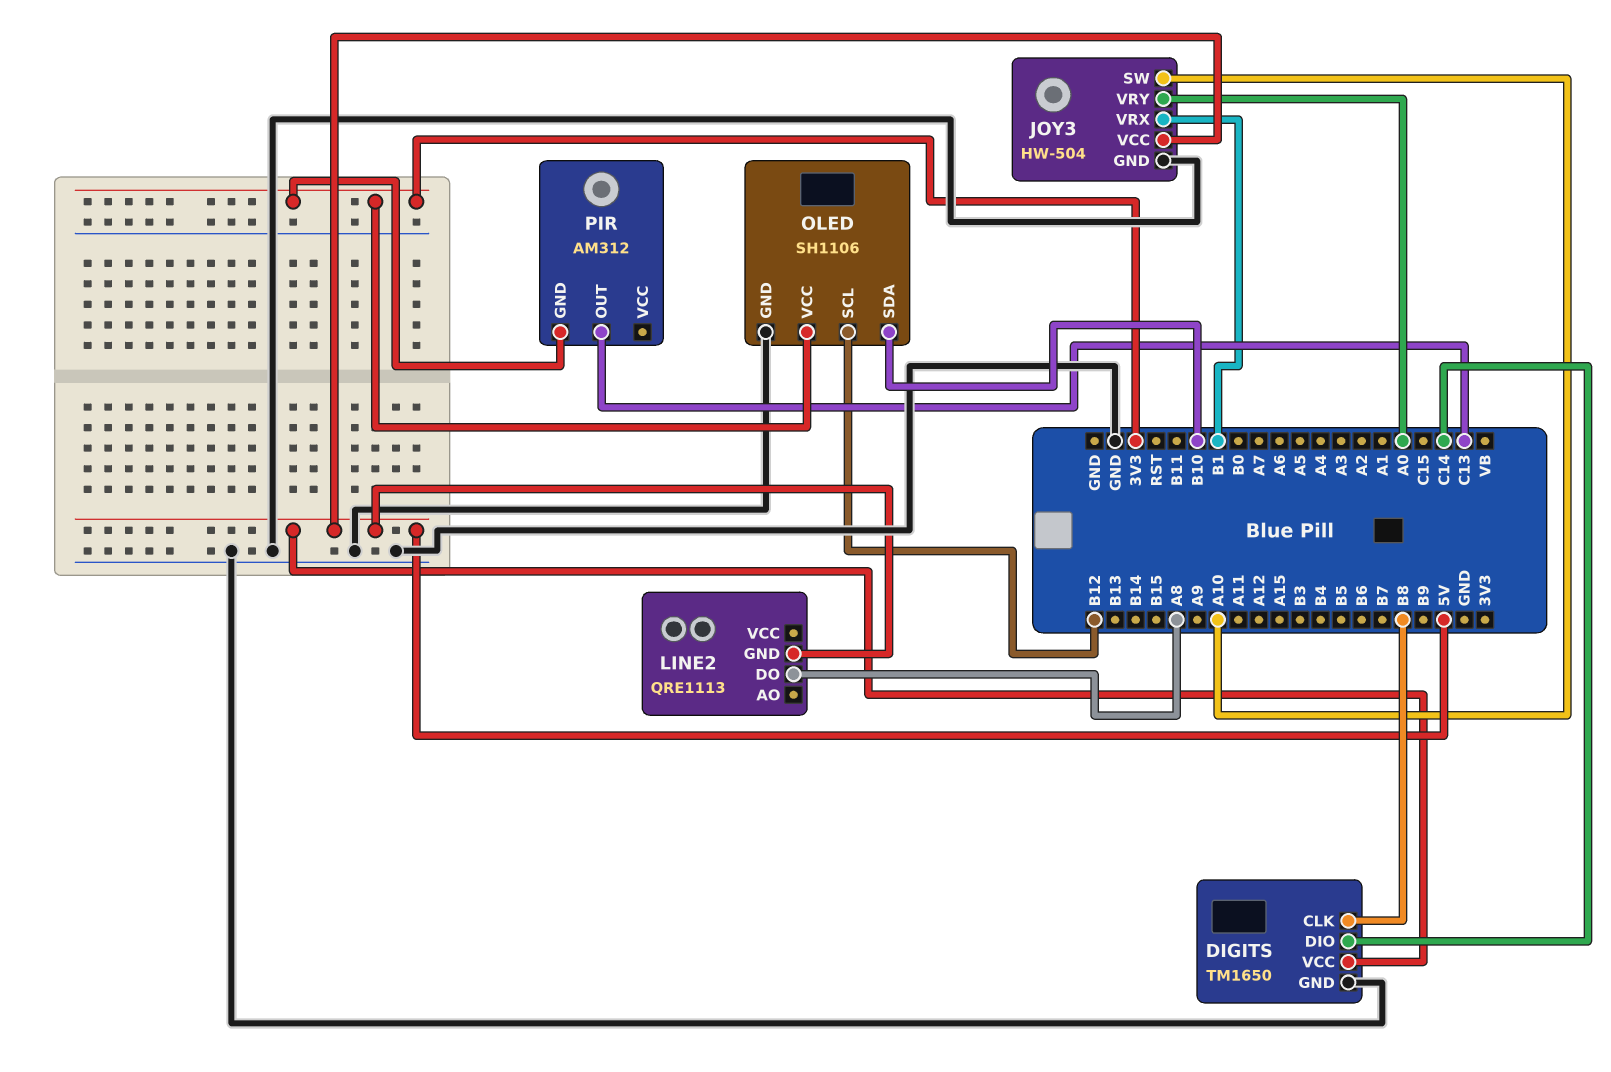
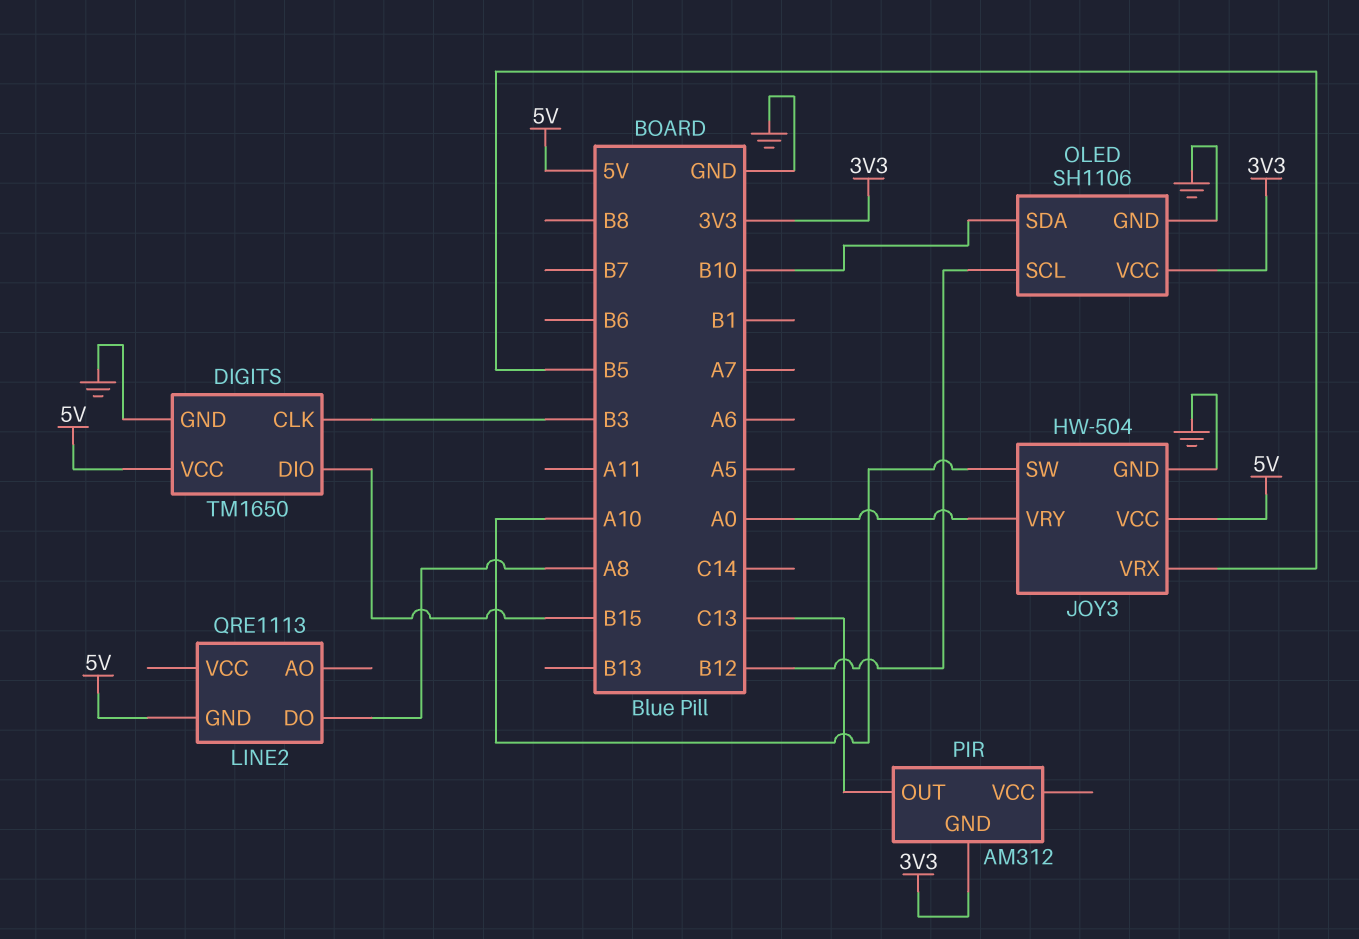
DIGITS pin CLK: B8 -> B3
DIGITS pin DIO: C14 -> B15
JOY3 pin VRX: B1 -> B5

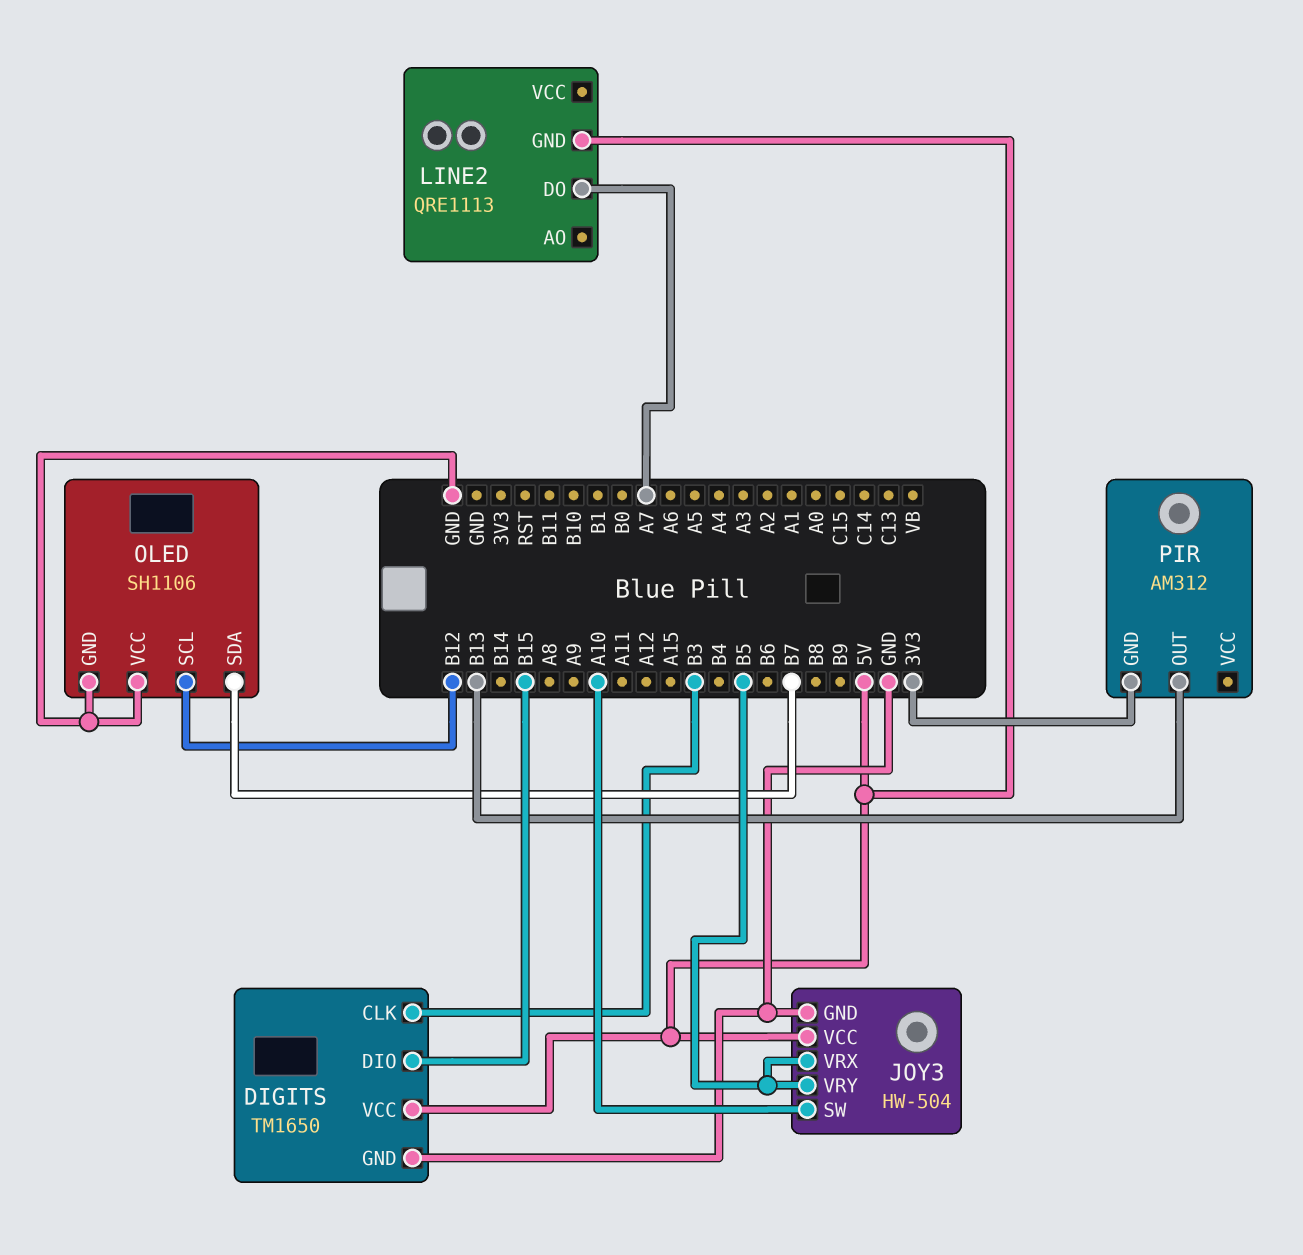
JOY3 pin VRY: A0 -> B5
LINE2 pin DO: A8 -> A7
OLED pin SDA: B10 -> B7
OLED pin VCC: 3V3 -> GND
PIR pin OUT: C13 -> B13

